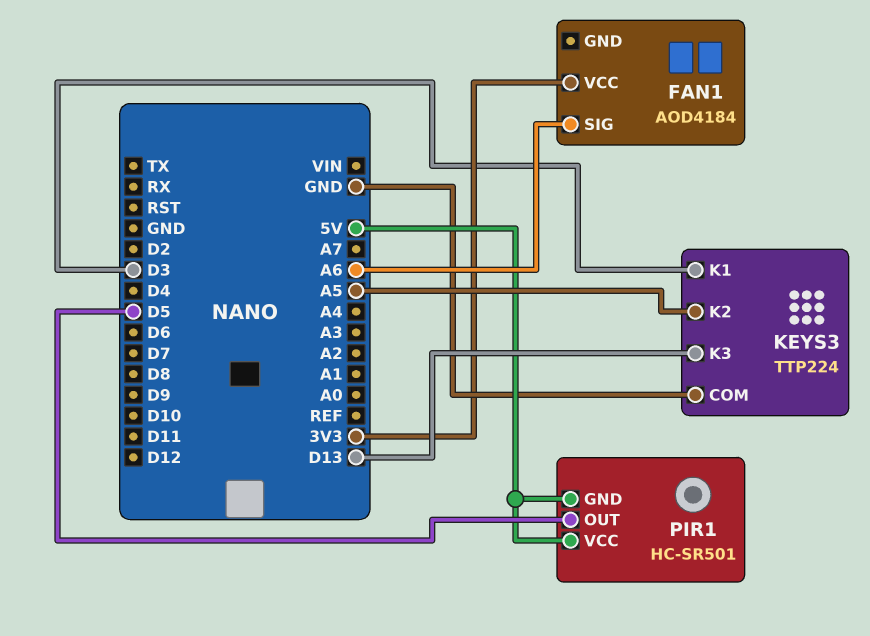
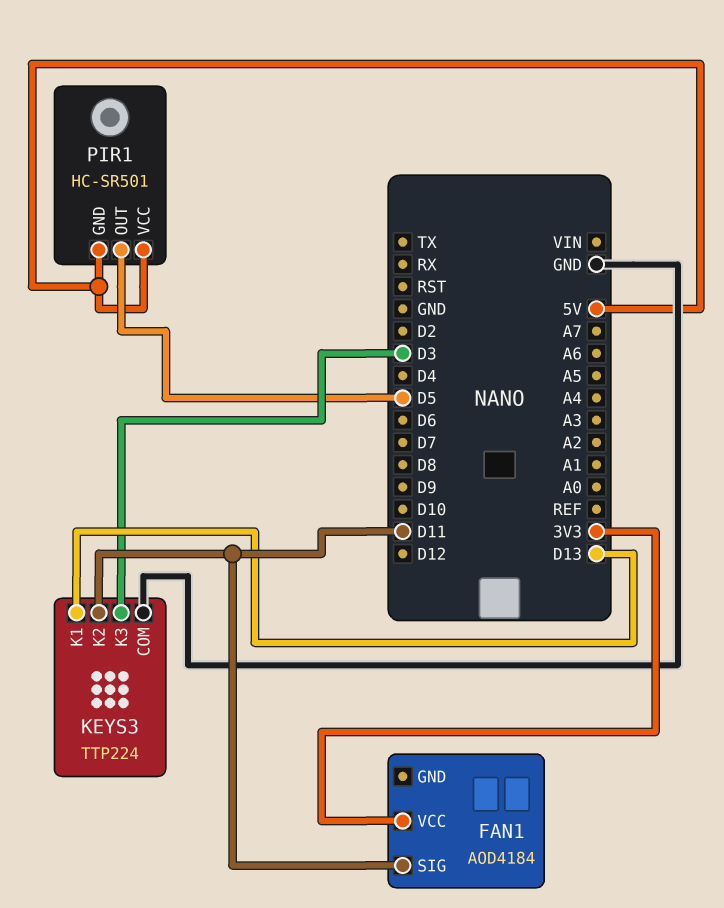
FAN1 pin SIG: A6 -> D11
KEYS3 pin K1: D3 -> D13
KEYS3 pin K2: A5 -> D11
KEYS3 pin K3: D13 -> D3

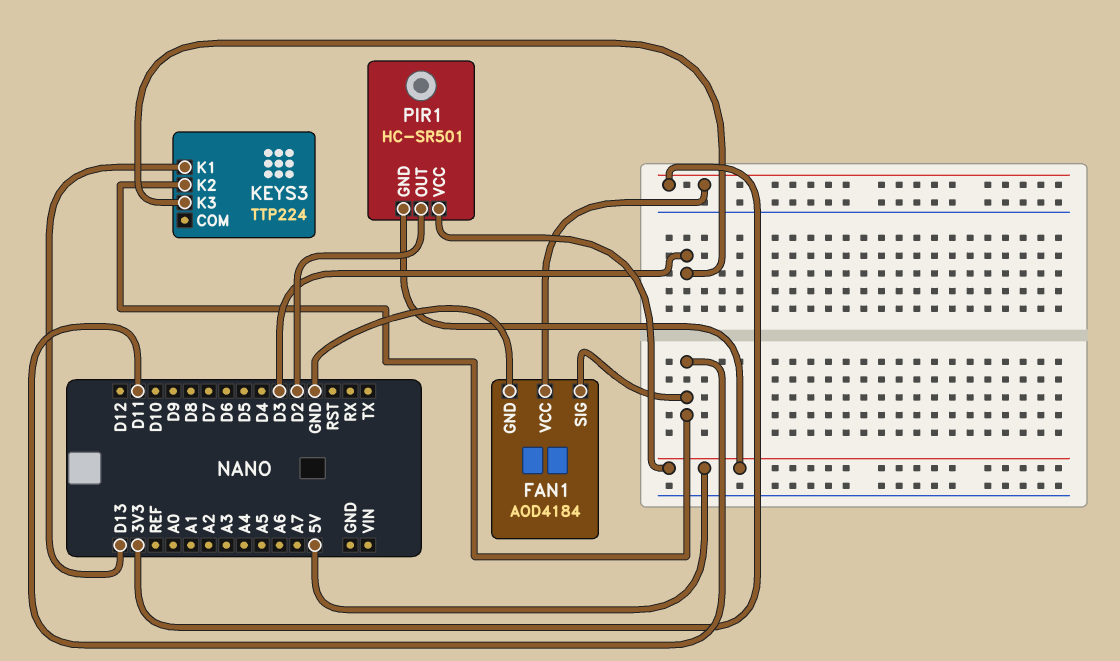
FAN1 pin GND: none -> GND
KEYS3 pin COM: GND -> none
PIR1 pin OUT: D5 -> D2

